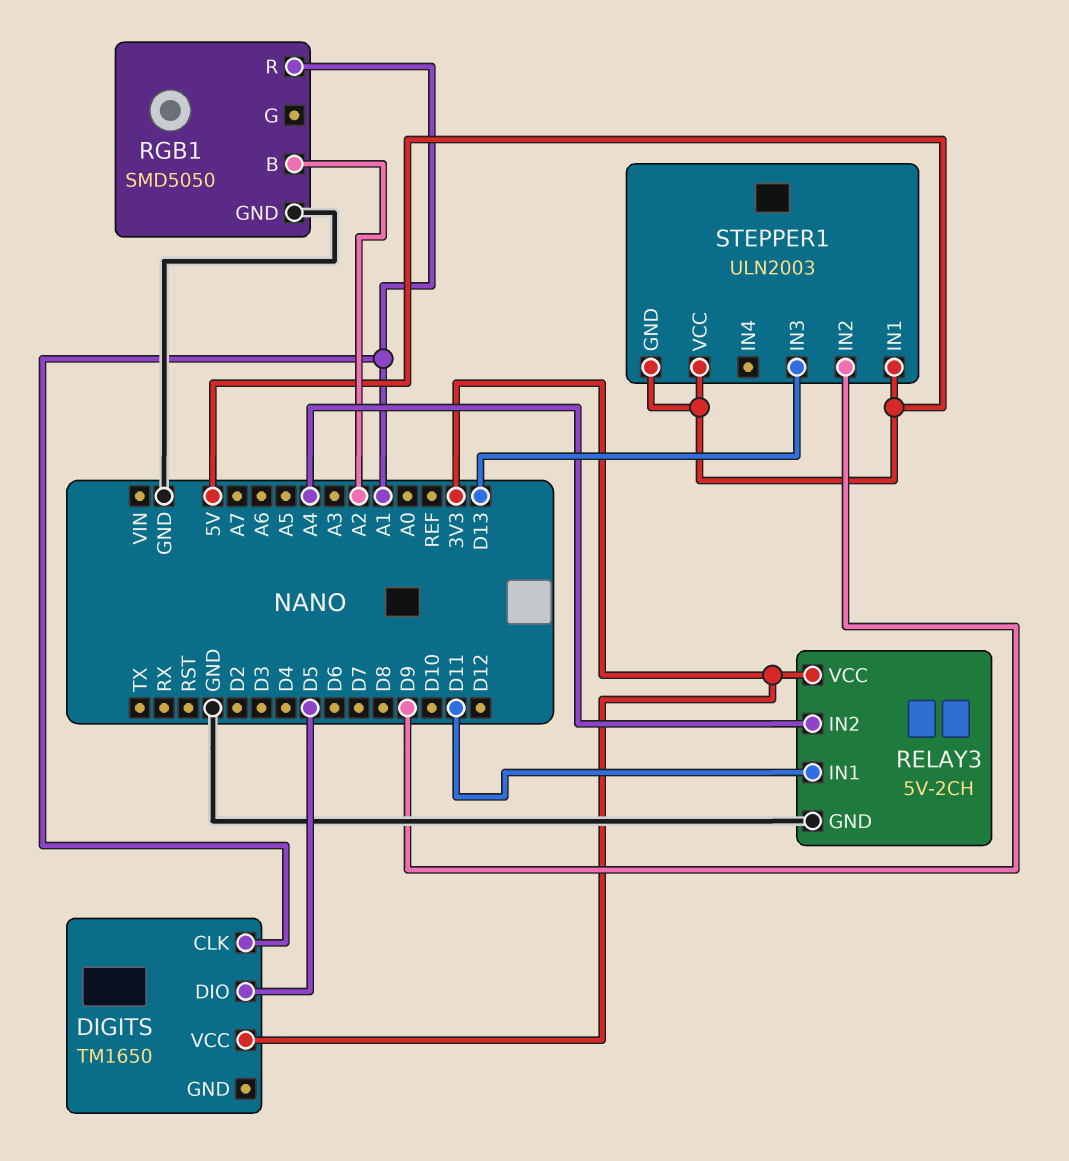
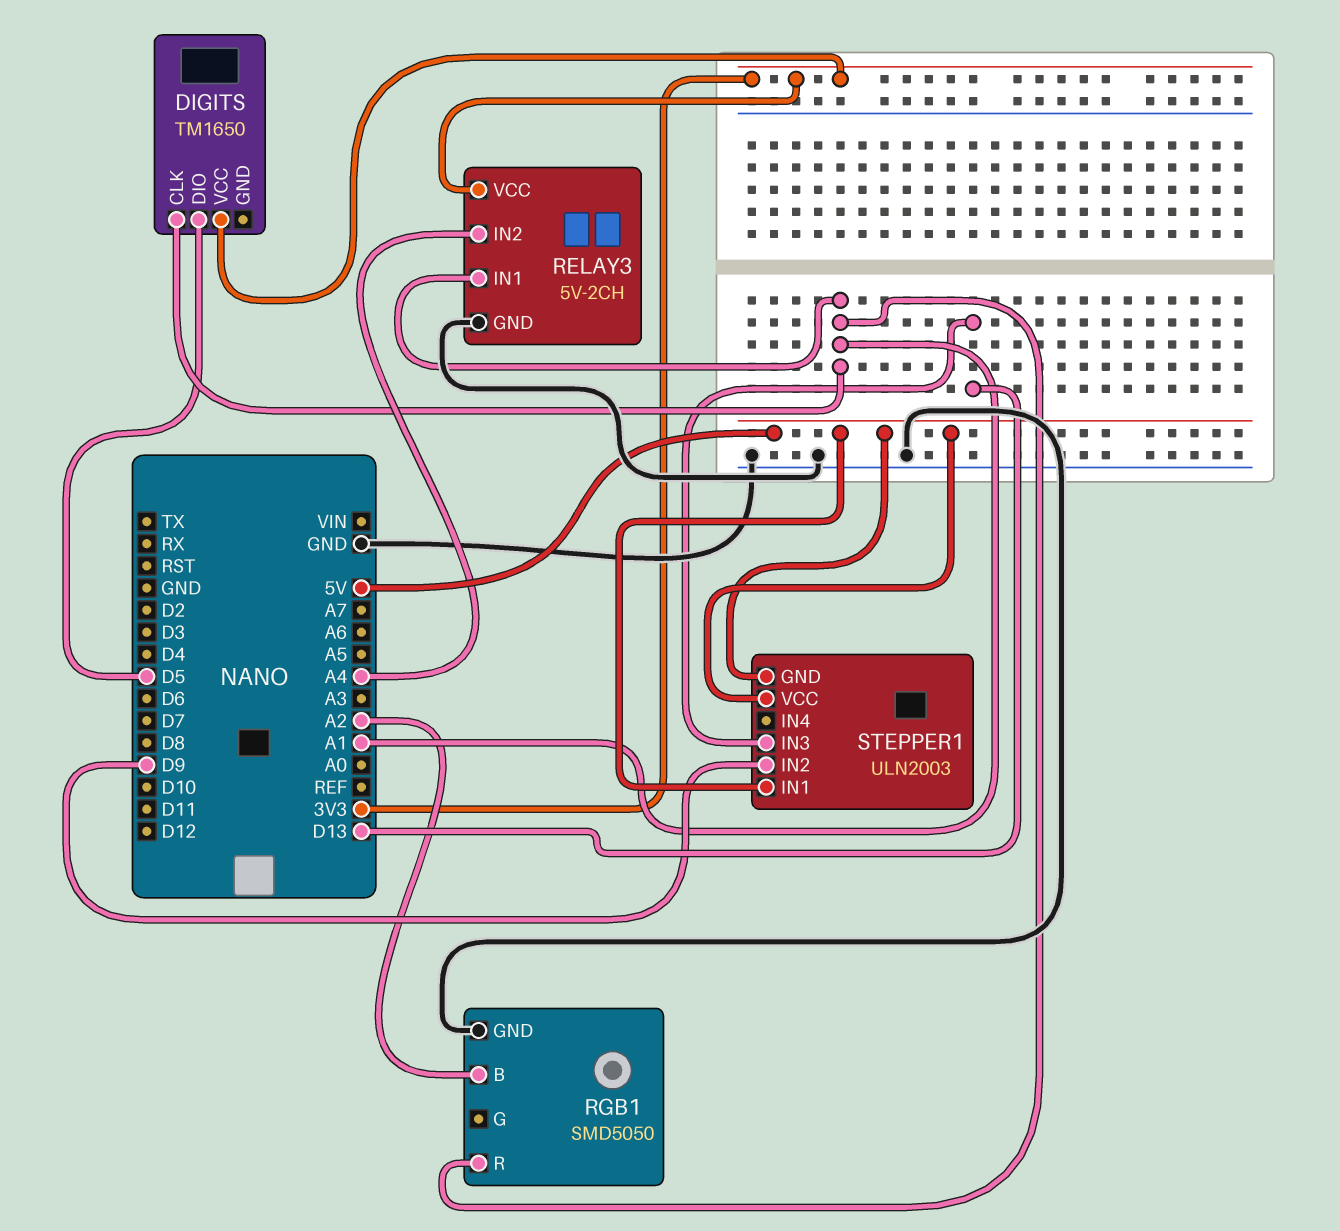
RELAY3 pin IN1: D11 -> A1

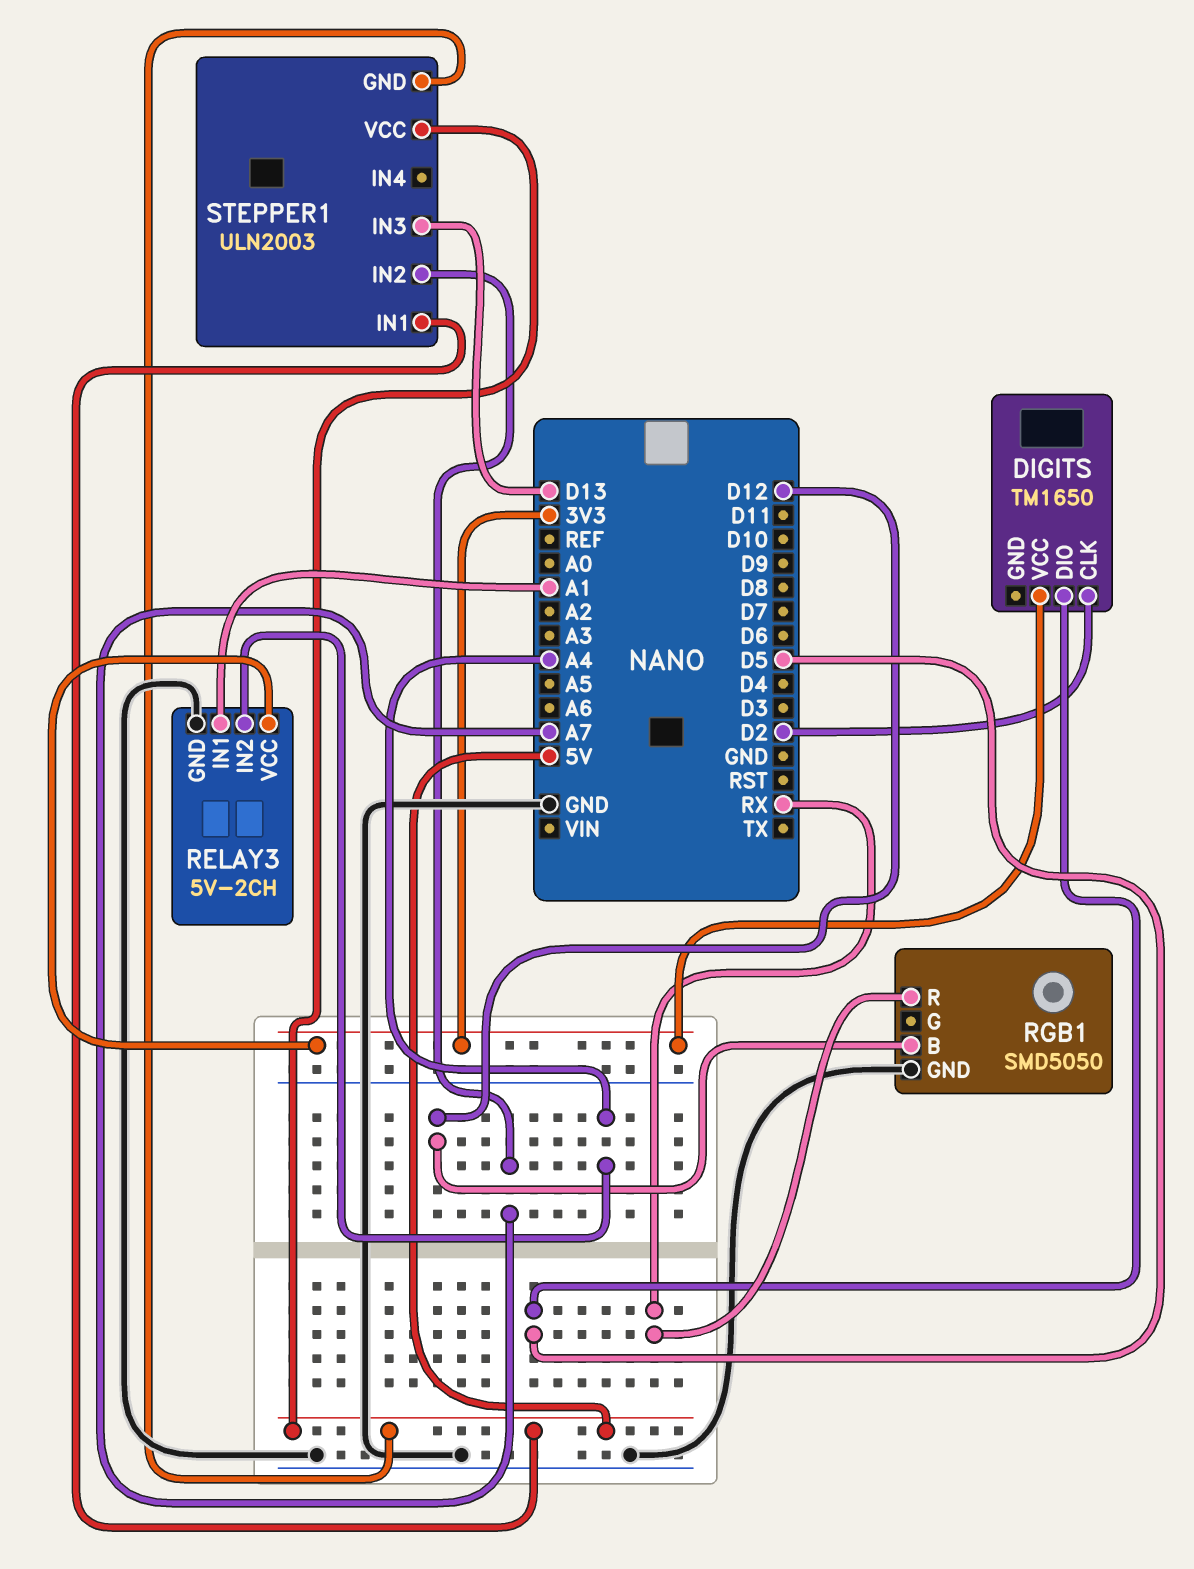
DIGITS pin CLK: A1 -> D2
RGB1 pin B: A2 -> D12
RGB1 pin R: A1 -> RX
STEPPER1 pin IN2: D9 -> A7

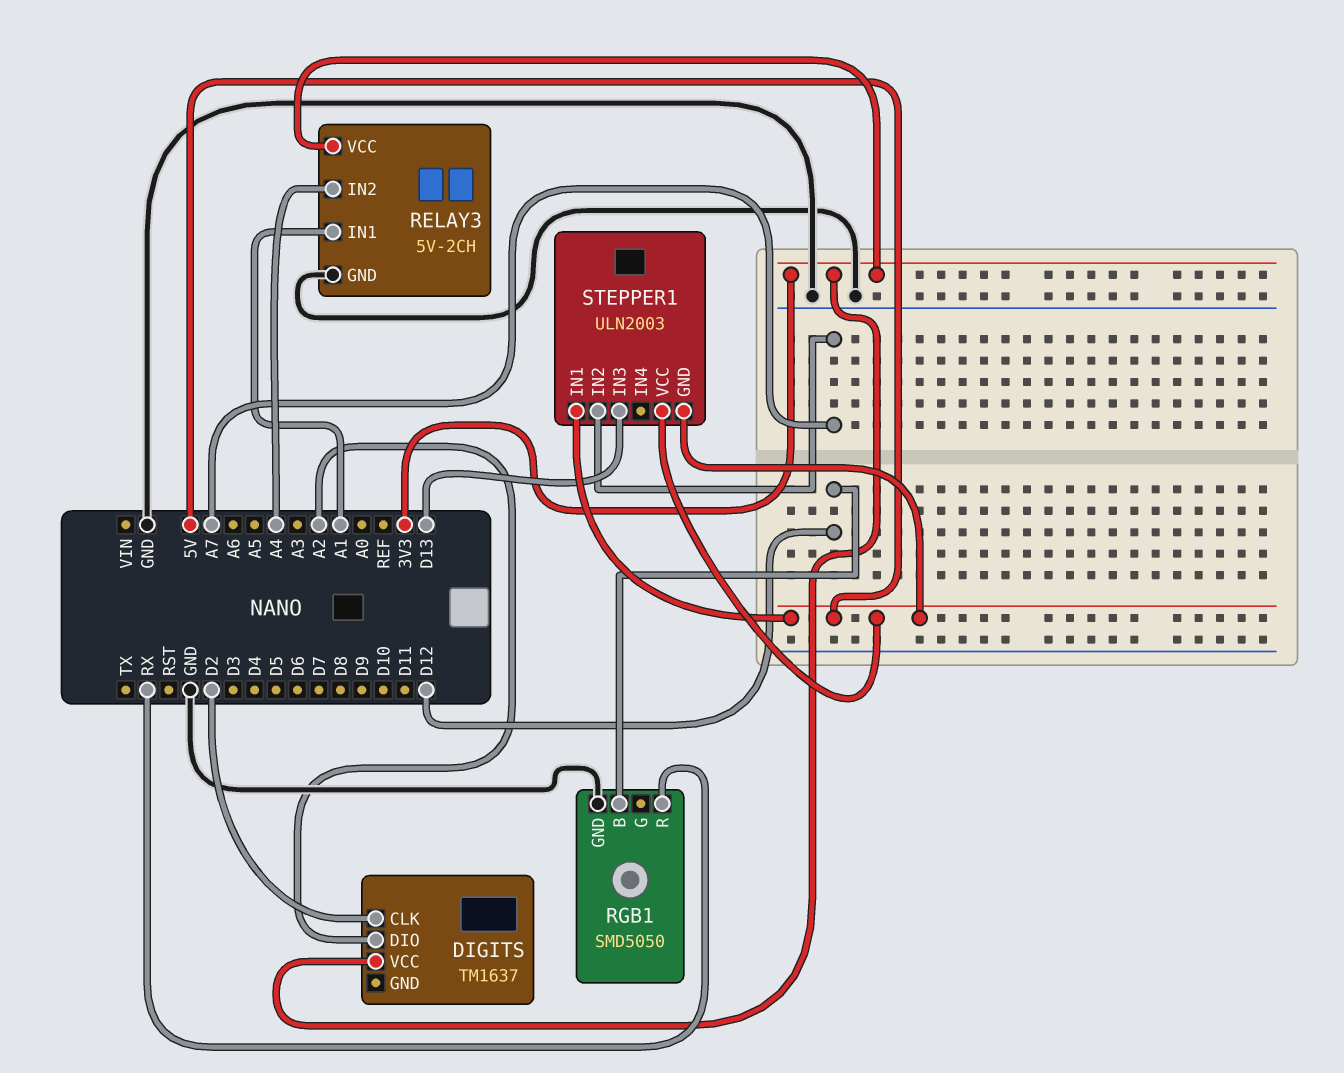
DIGITS: TM1650 -> TM1637
DIGITS pin DIO: D5 -> A2

